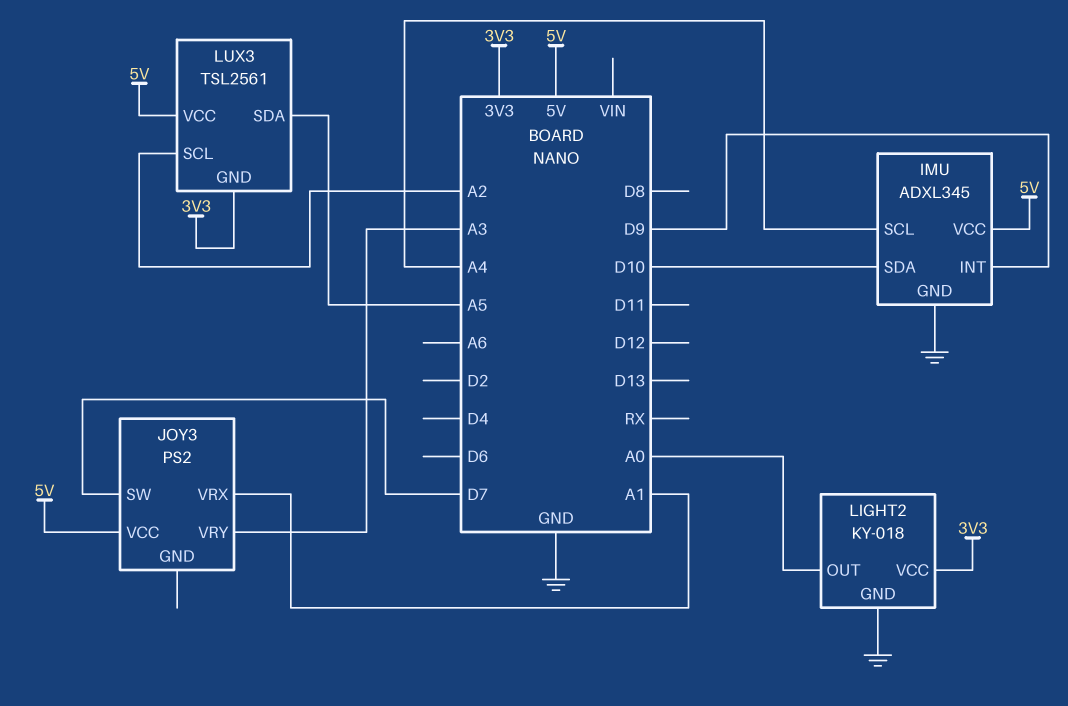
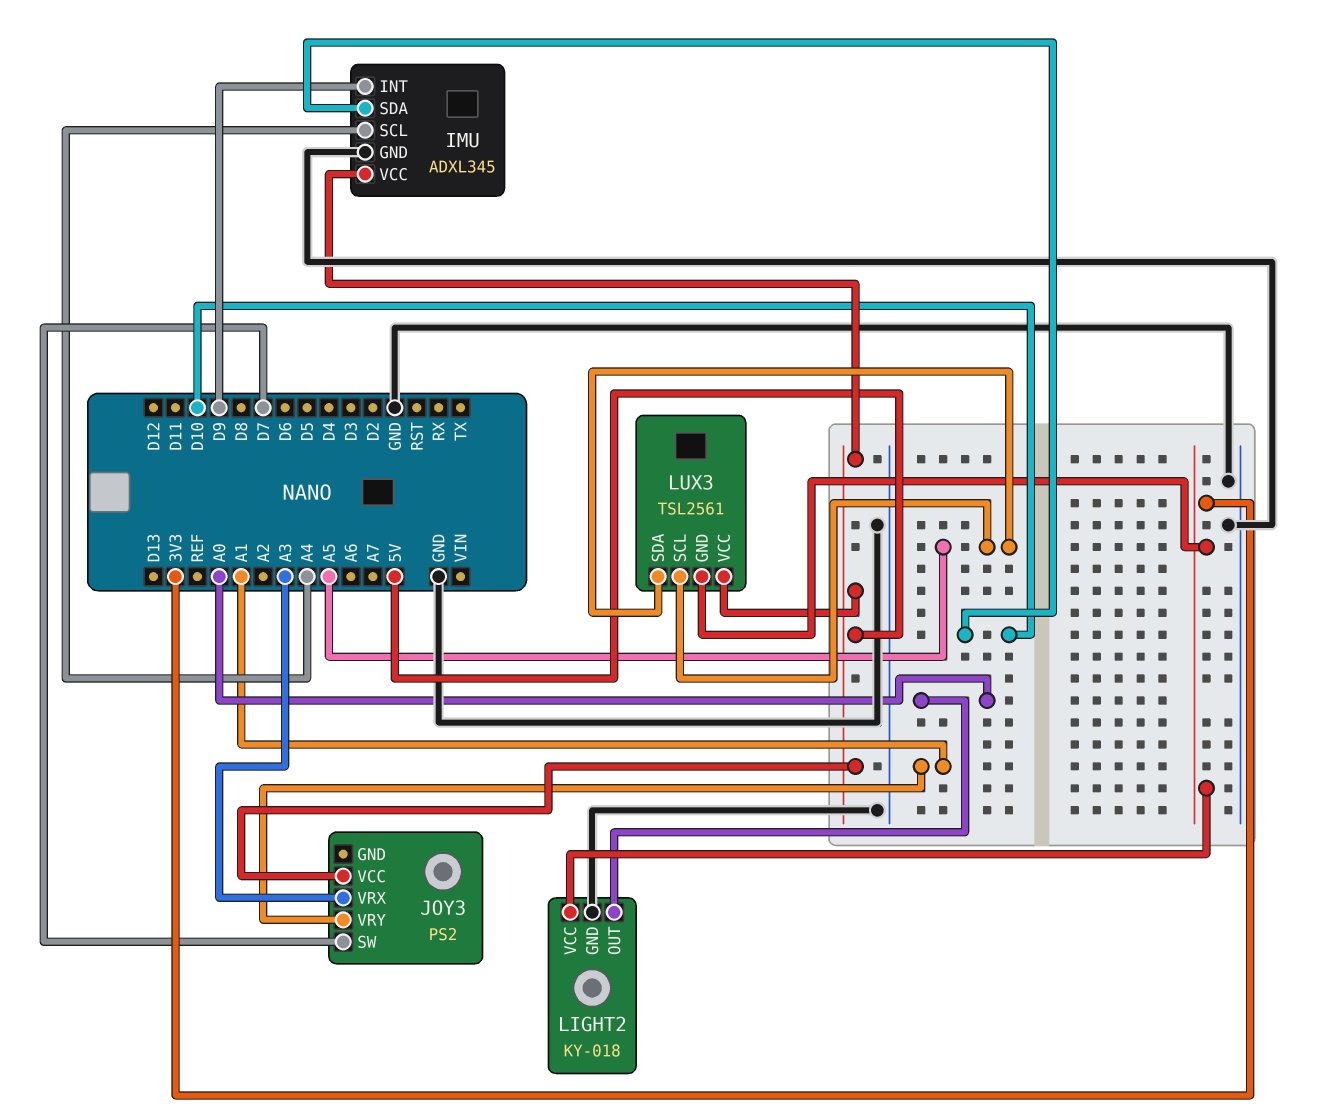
JOY3 pin VRX: A1 -> A3
JOY3 pin VRY: A3 -> A1
LUX3 pin SCL: A2 -> A5

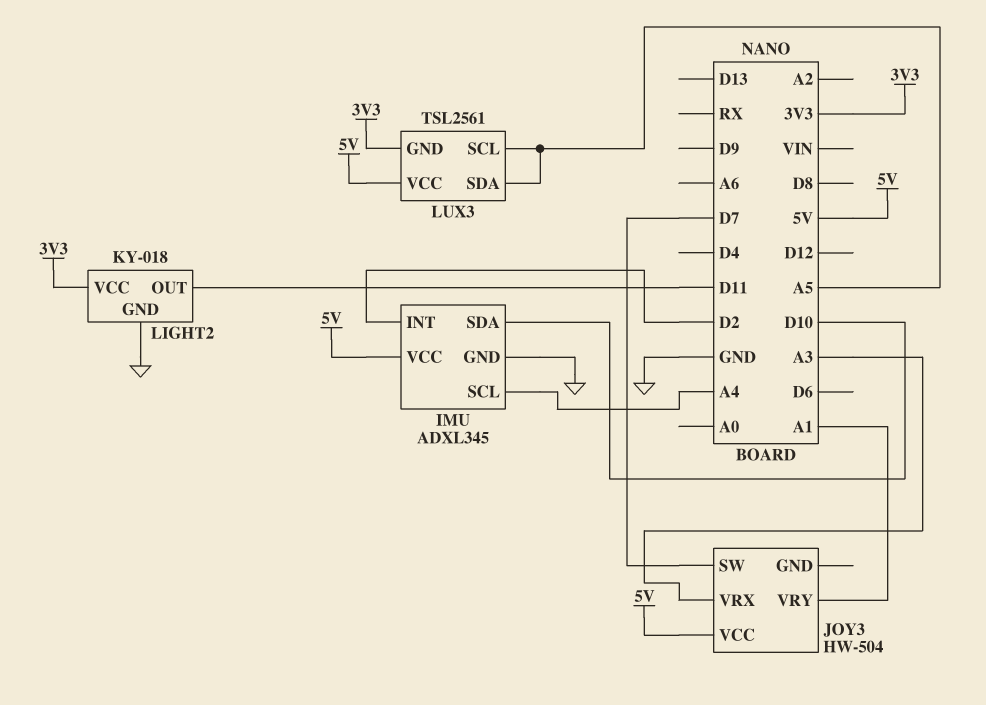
IMU pin INT: D9 -> D2
JOY3: PS2 -> HW-504
LIGHT2 pin OUT: A0 -> D11

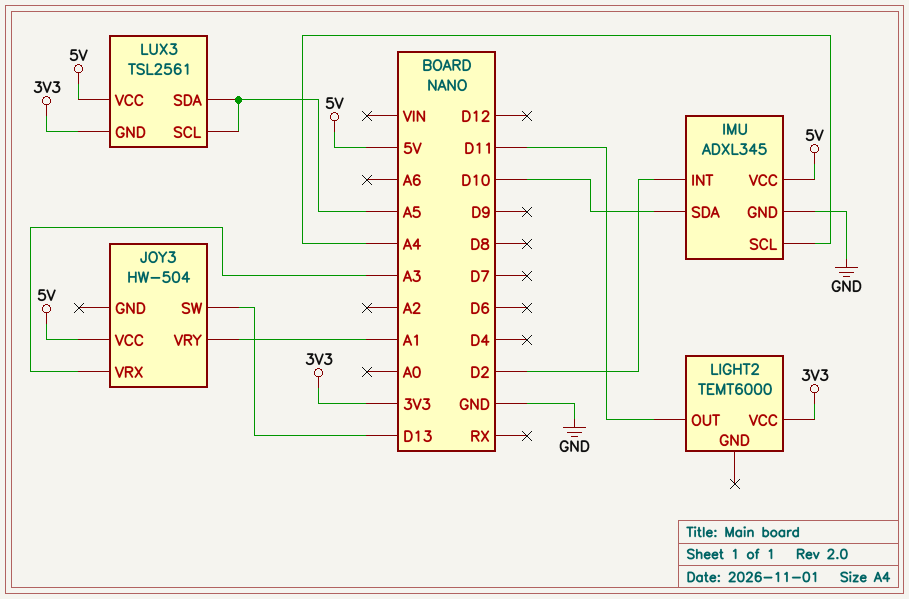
JOY3 pin SW: D7 -> D13
LIGHT2: KY-018 -> TEMT6000
LIGHT2 pin GND: GND -> none

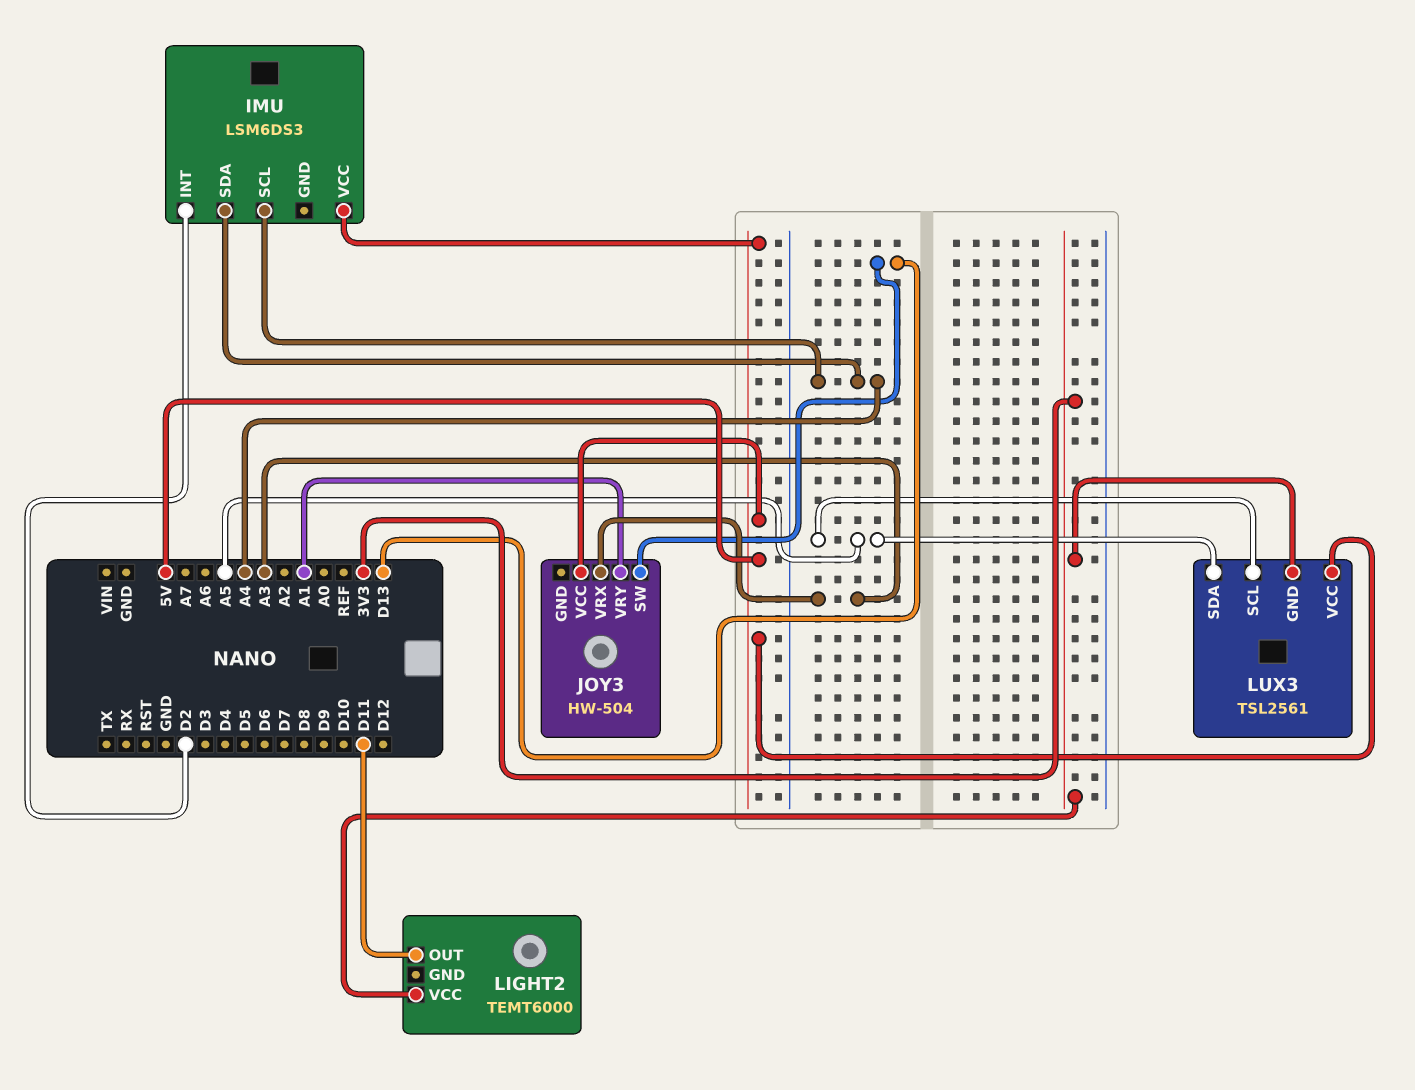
IMU: ADXL345 -> LSM6DS3
IMU pin GND: GND -> none
IMU pin SDA: D10 -> A4

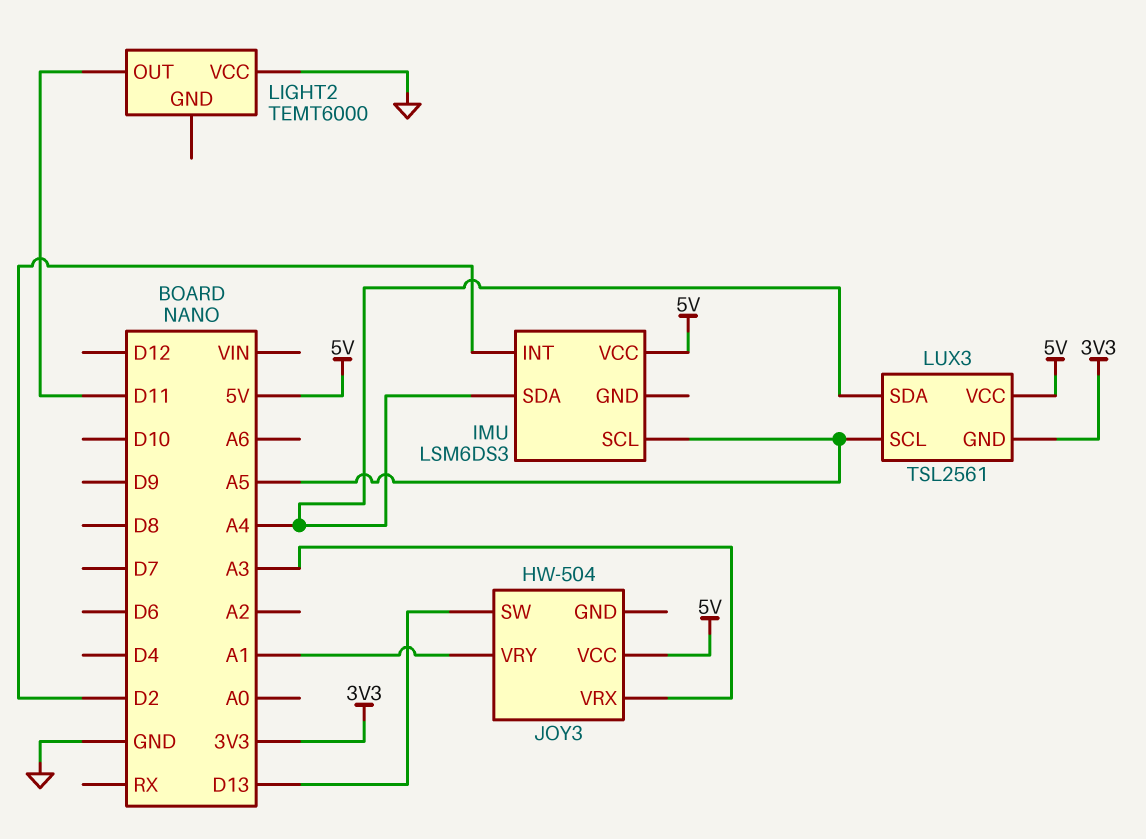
IMU pin SCL: A4 -> A5
LIGHT2 pin VCC: 3V3 -> GND
LUX3 pin SDA: A5 -> A4

